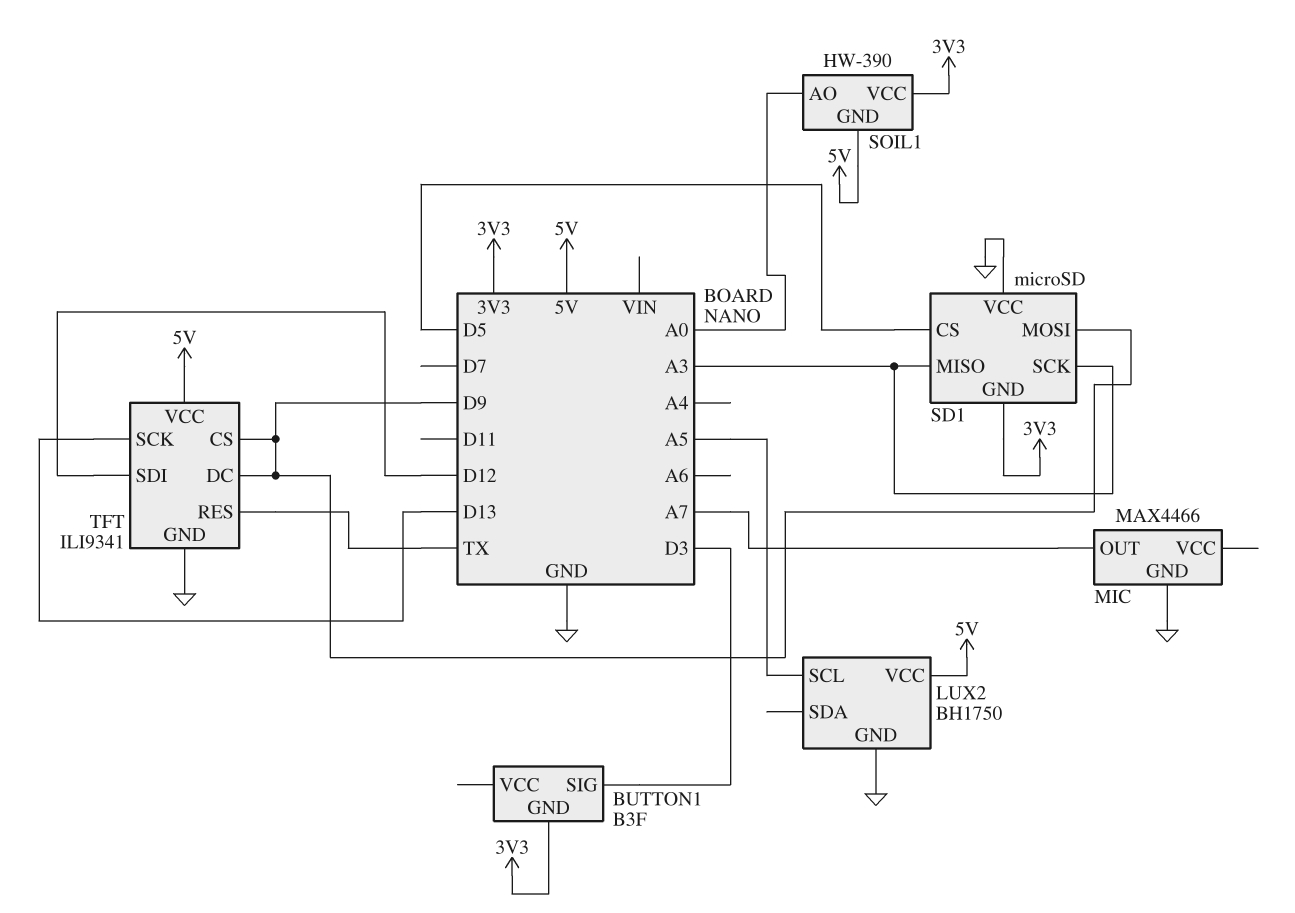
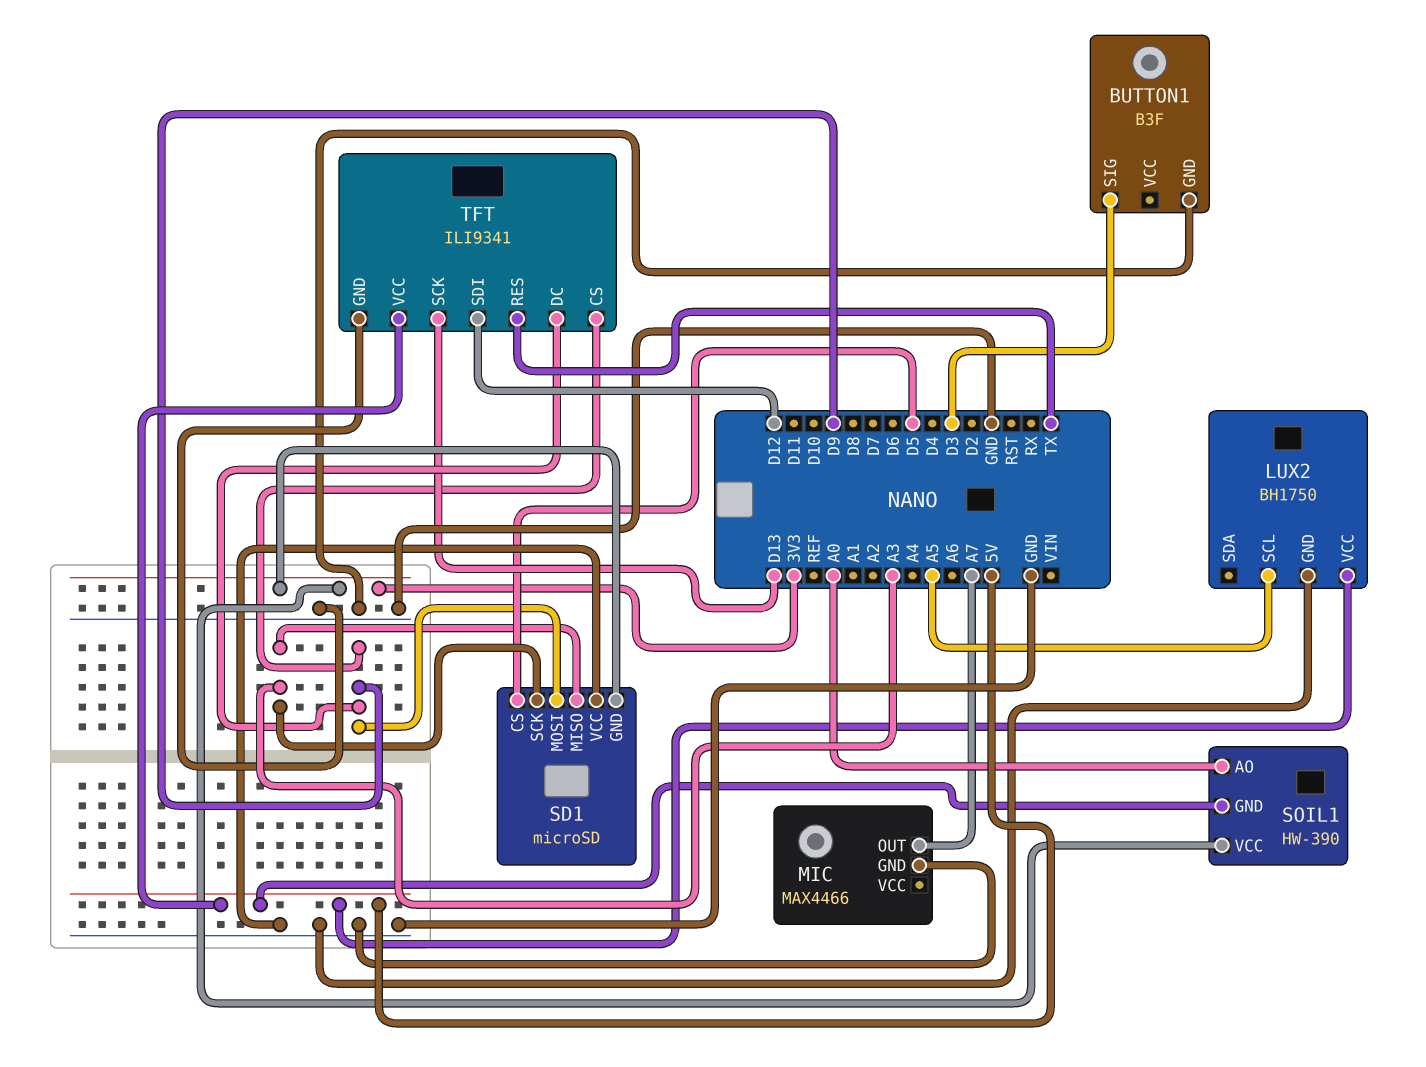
BUTTON1 pin GND: 3V3 -> GND

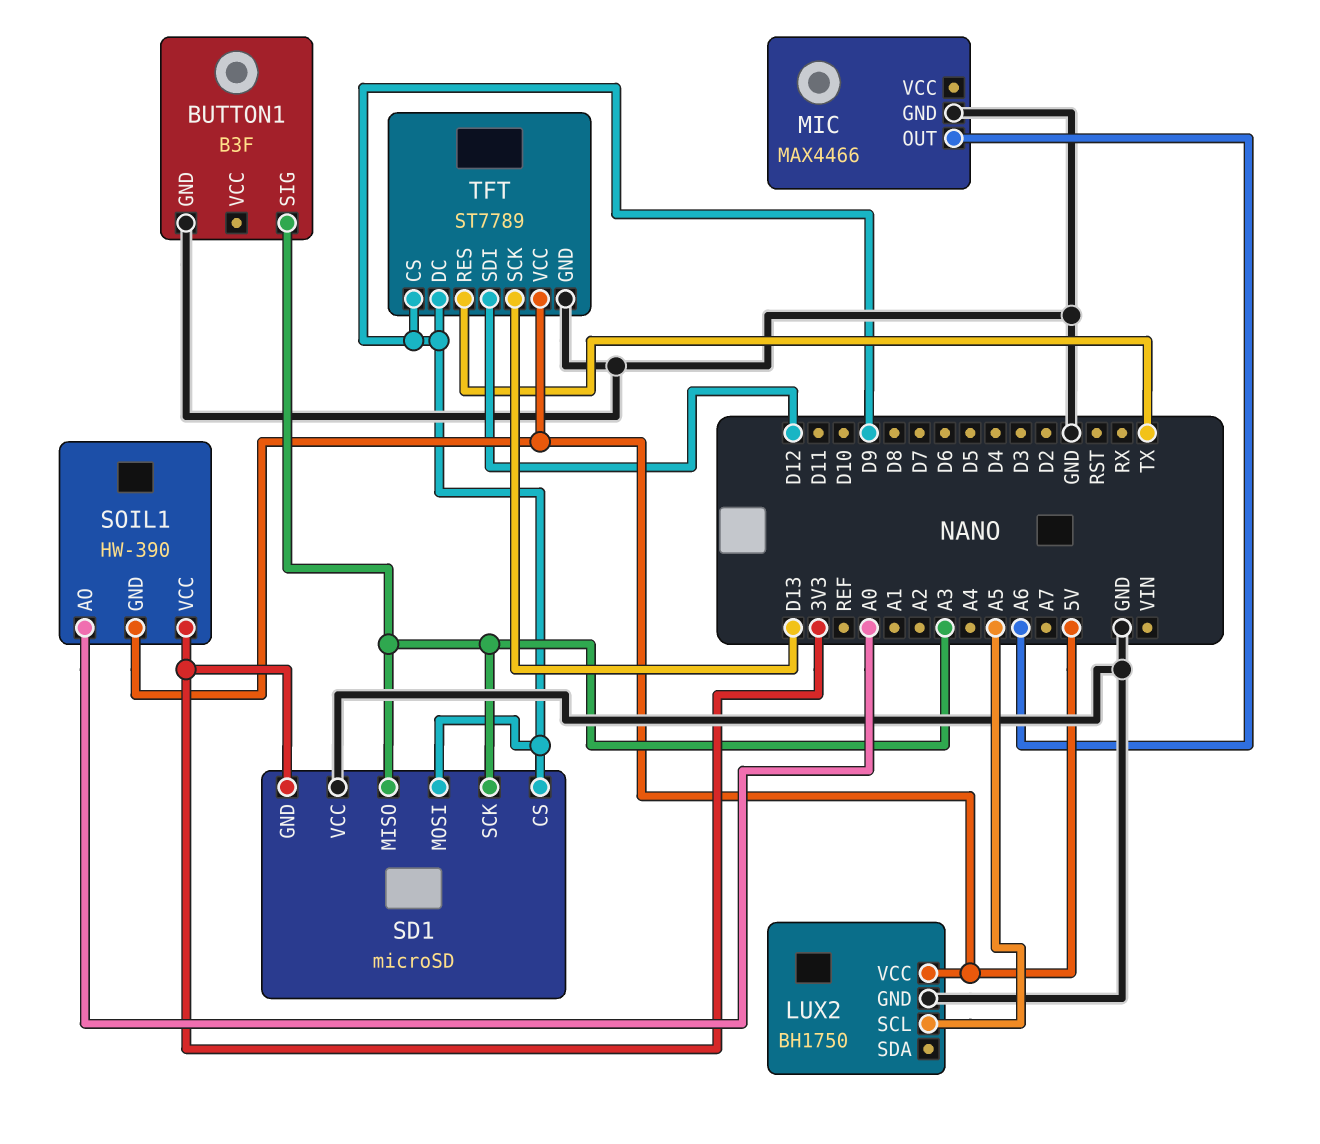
BUTTON1 pin SIG: D3 -> A3
MIC pin OUT: A7 -> A6
SD1 pin CS: D5 -> D9
TFT: ILI9341 -> ST7789

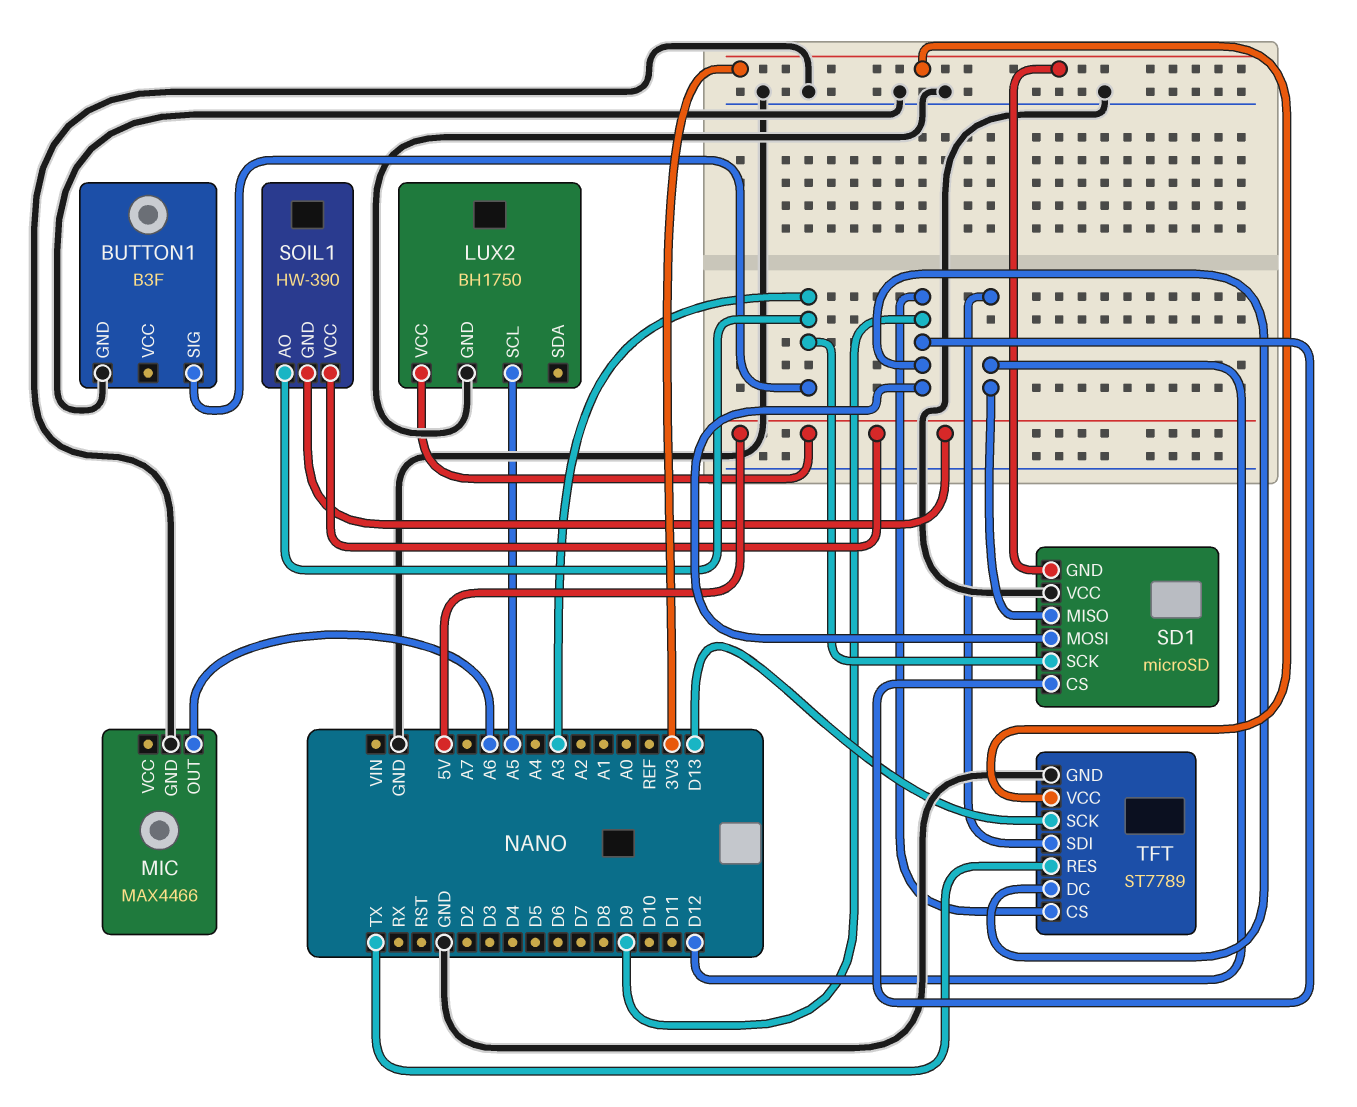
SD1 pin MISO: A3 -> D12
SOIL1 pin AO: A0 -> A3
SOIL1 pin VCC: 3V3 -> 5V
TFT pin VCC: 5V -> 3V3

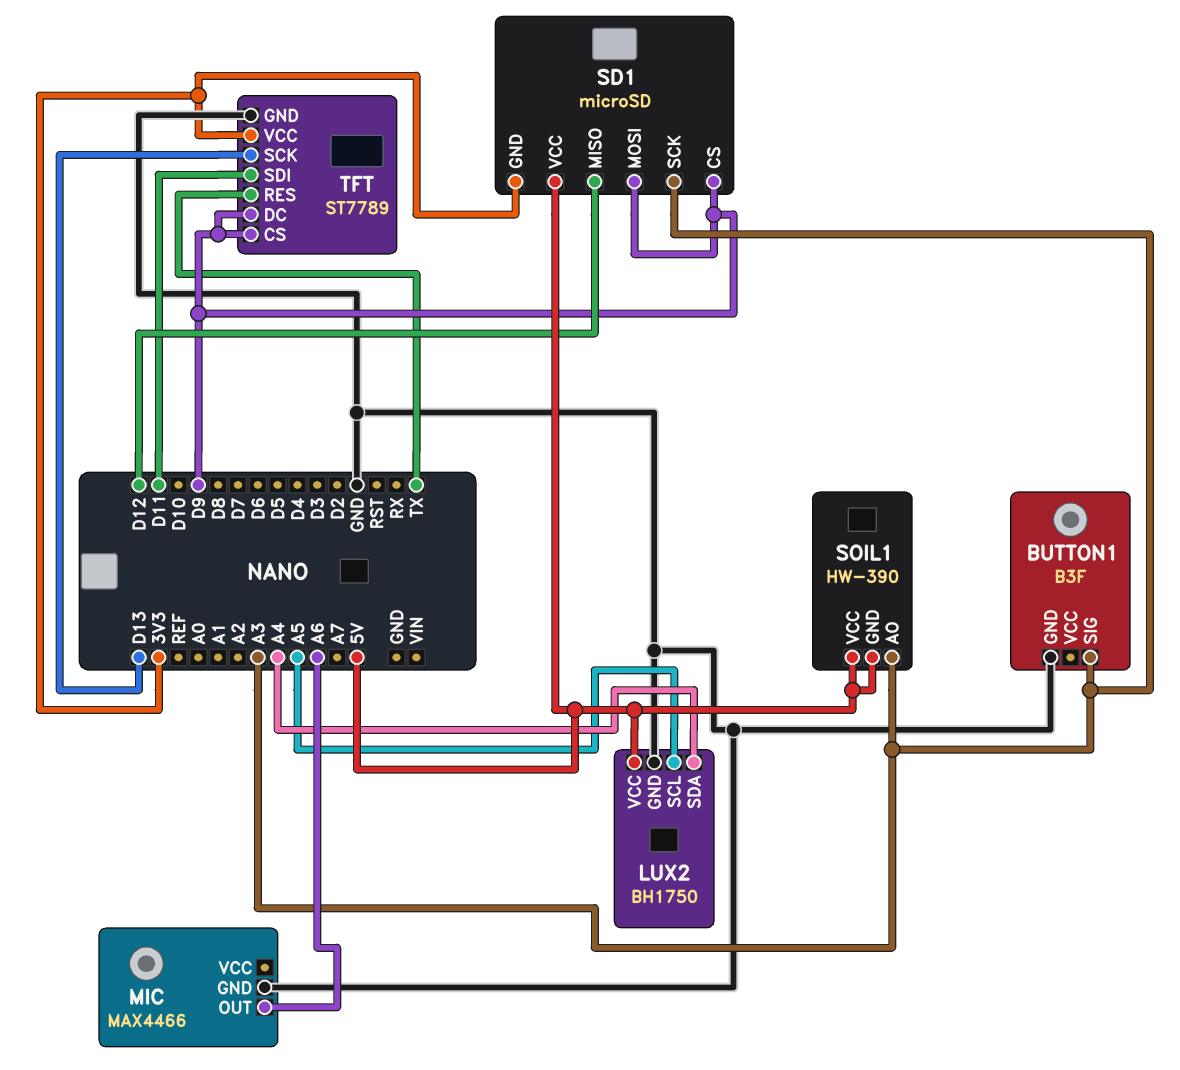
LUX2 pin SDA: none -> A4
SD1 pin VCC: GND -> 5V
TFT pin SDI: D12 -> D11

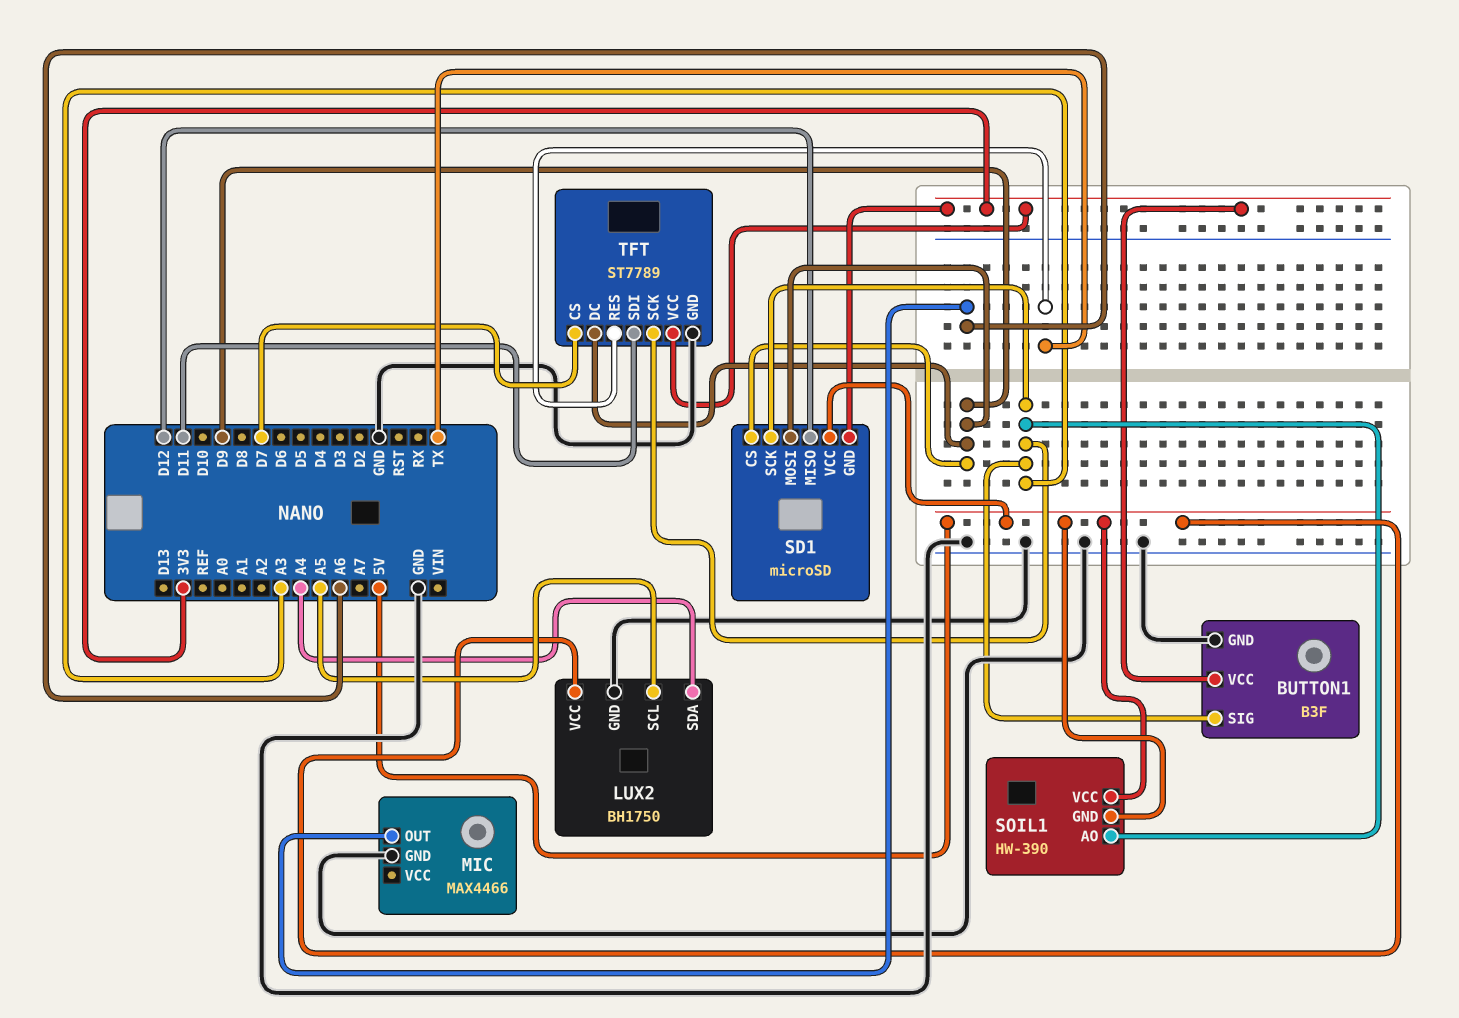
BUTTON1 pin VCC: none -> 3V3
TFT pin CS: D9 -> D7
TFT pin SCK: D13 -> A3

